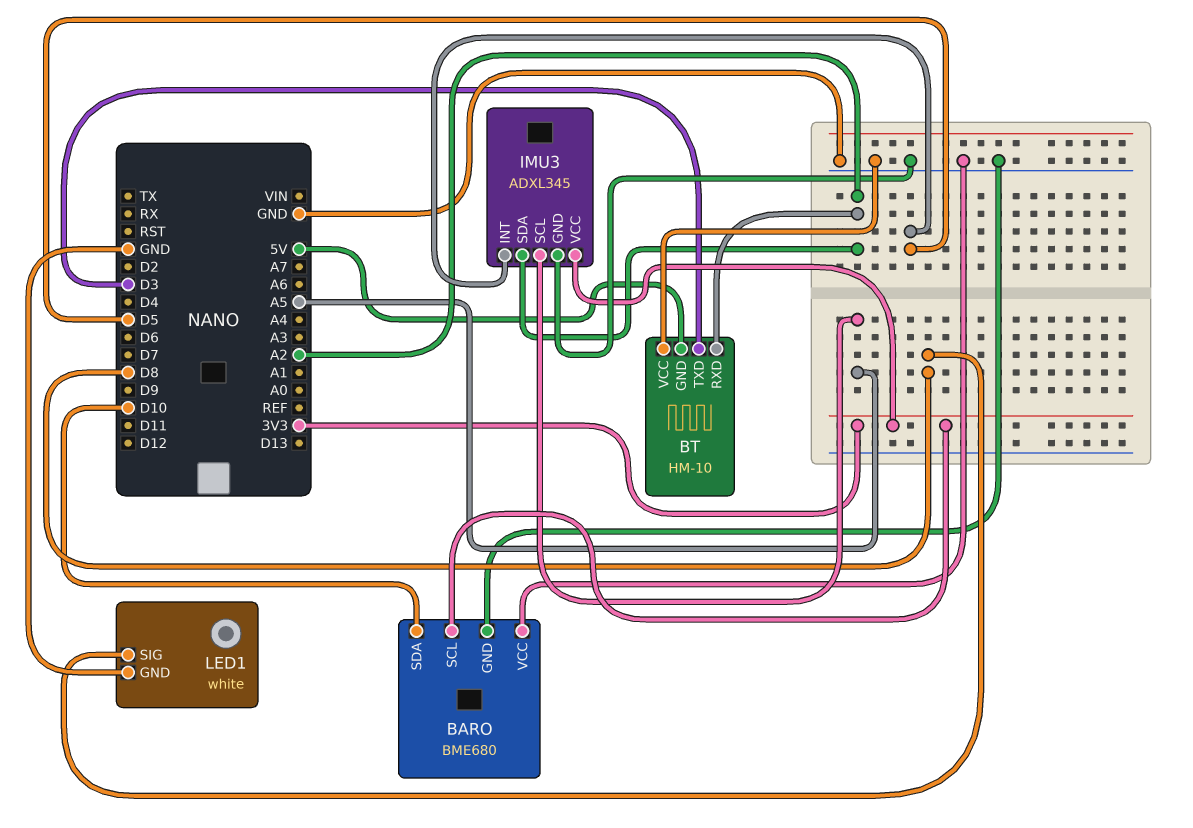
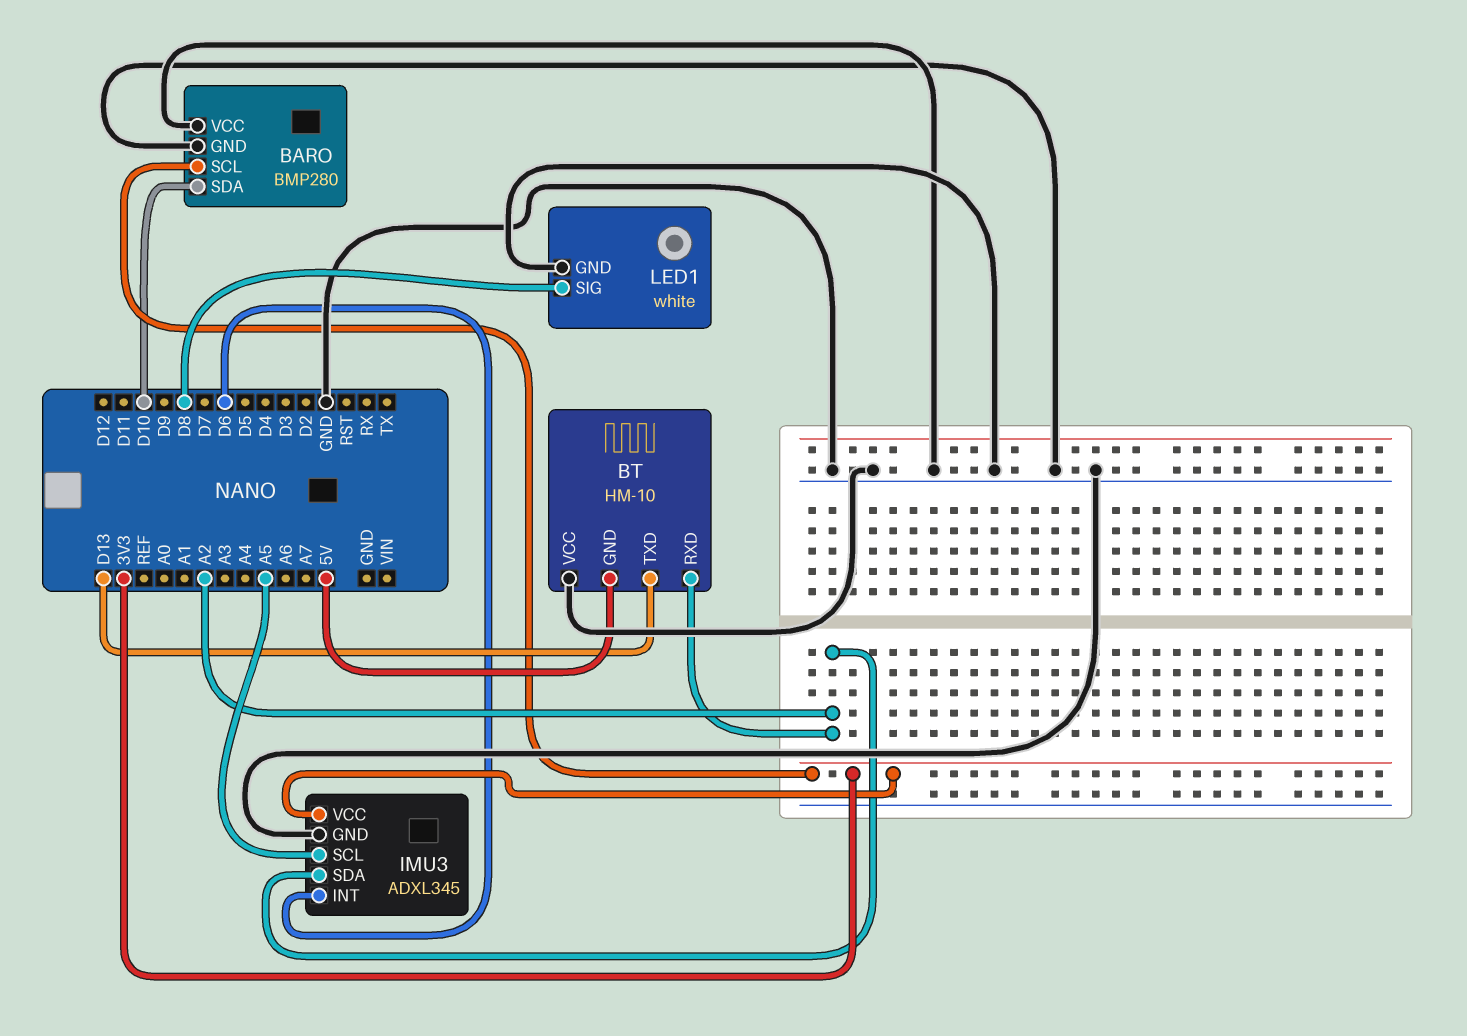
BARO: BME680 -> BMP280
BT pin TXD: D3 -> D13
IMU3 pin INT: D5 -> D6

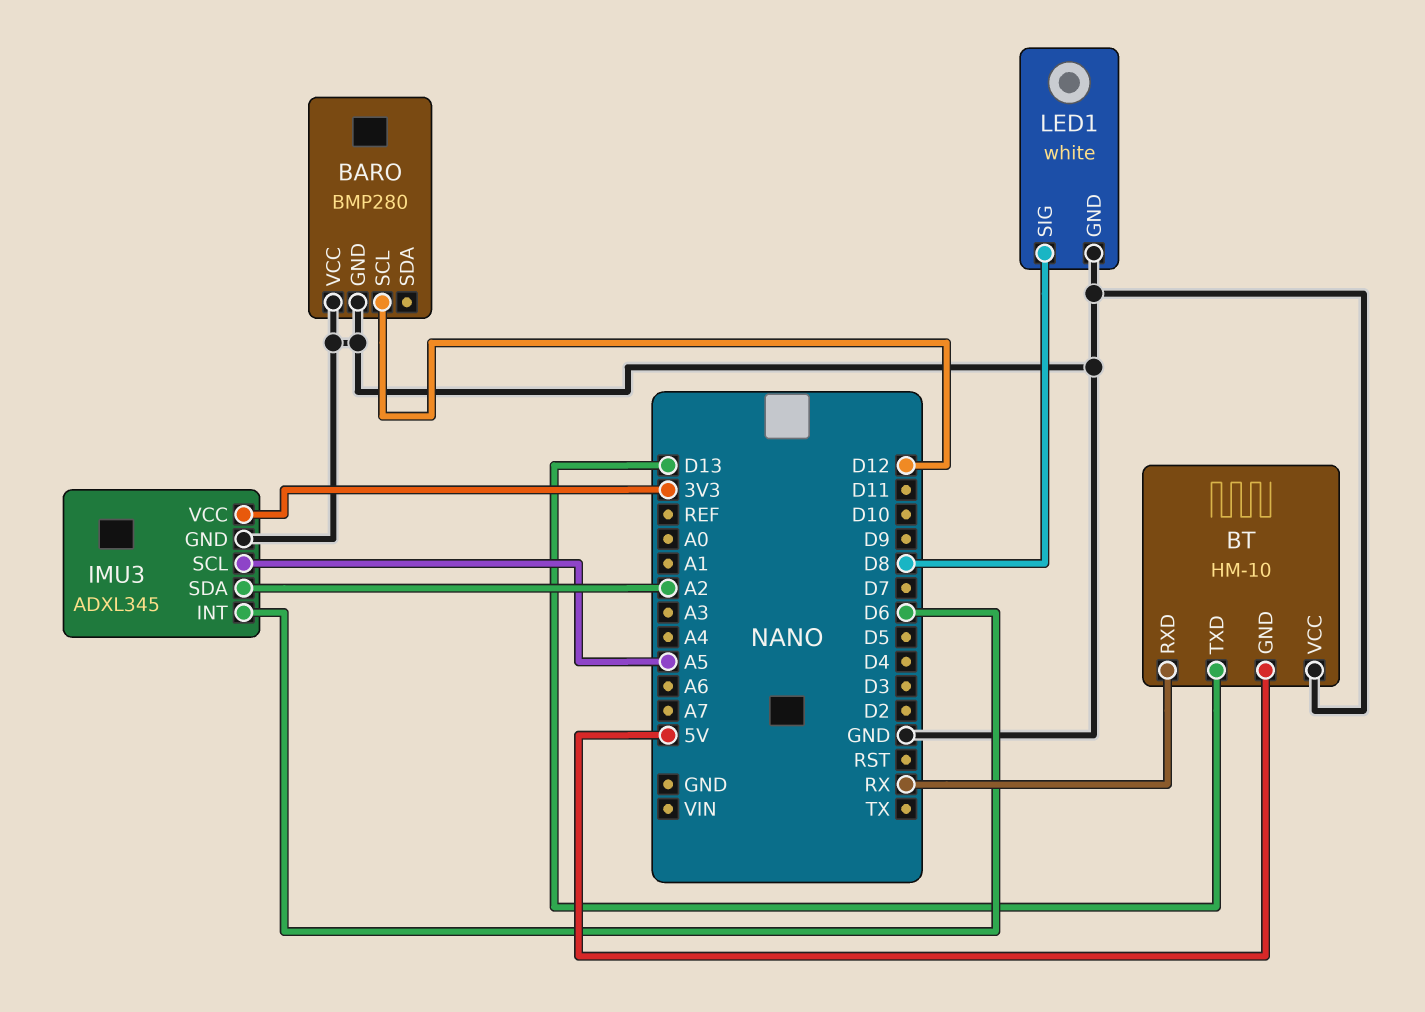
BARO pin SCL: 3V3 -> D12
BARO pin SDA: D10 -> none
BT pin RXD: A2 -> RX

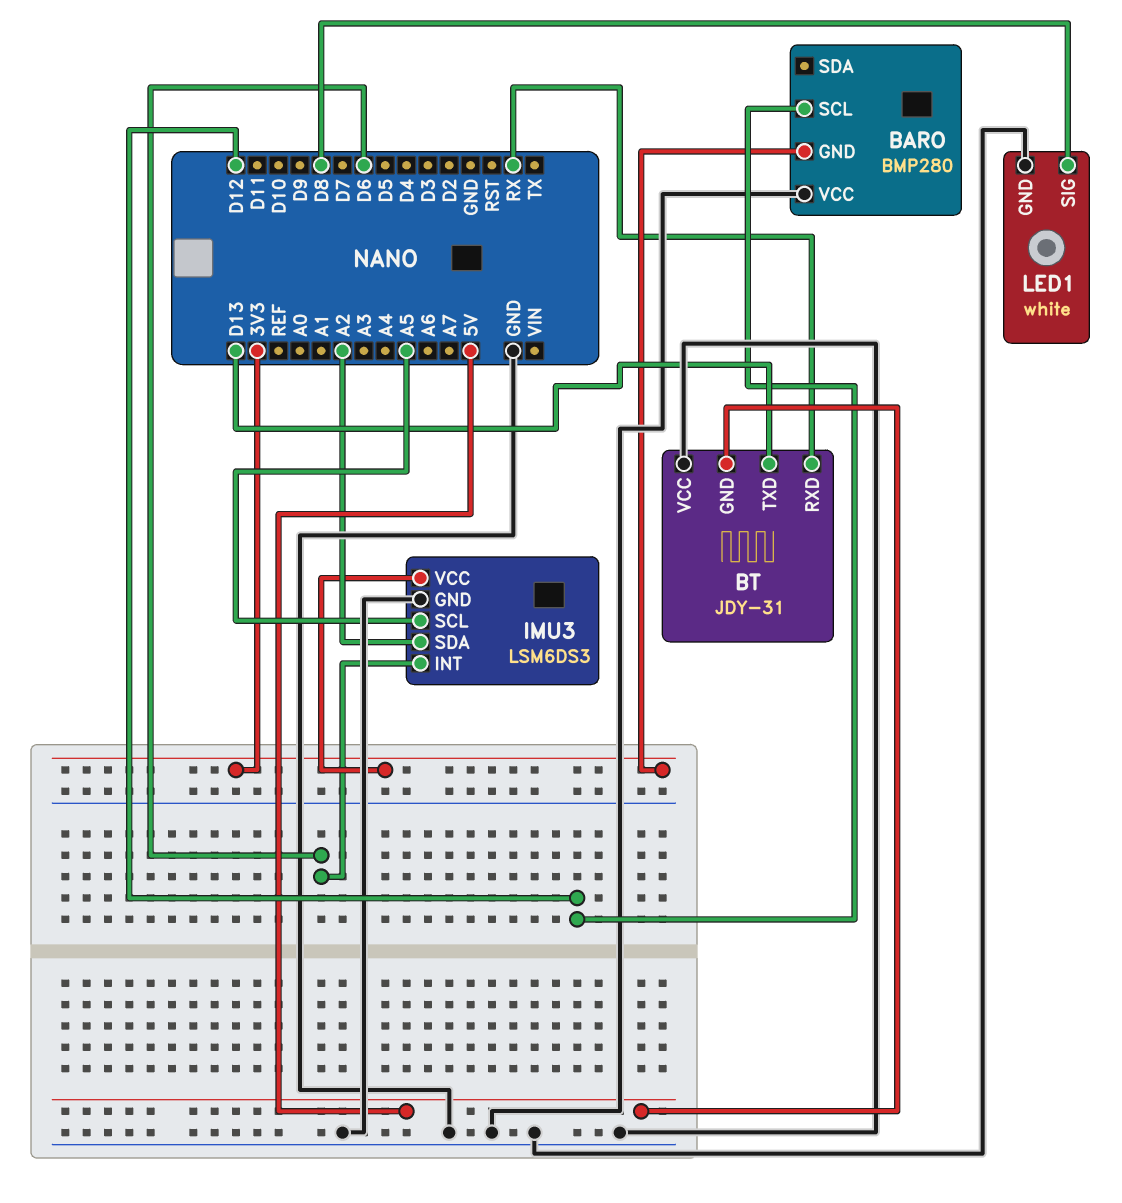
BARO pin GND: GND -> 3V3
BT: HM-10 -> JDY-31
IMU3: ADXL345 -> LSM6DS3

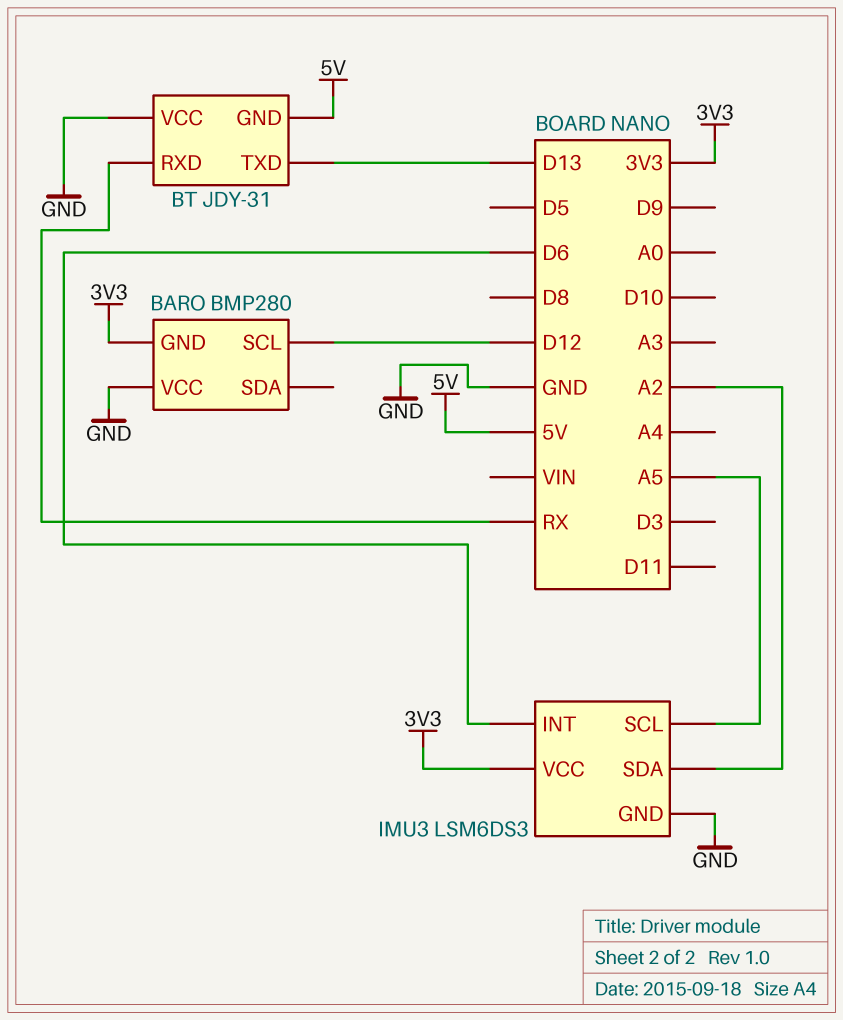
LED1: white -> none
LED1 pin GND: GND -> none
LED1 pin SIG: D8 -> none

